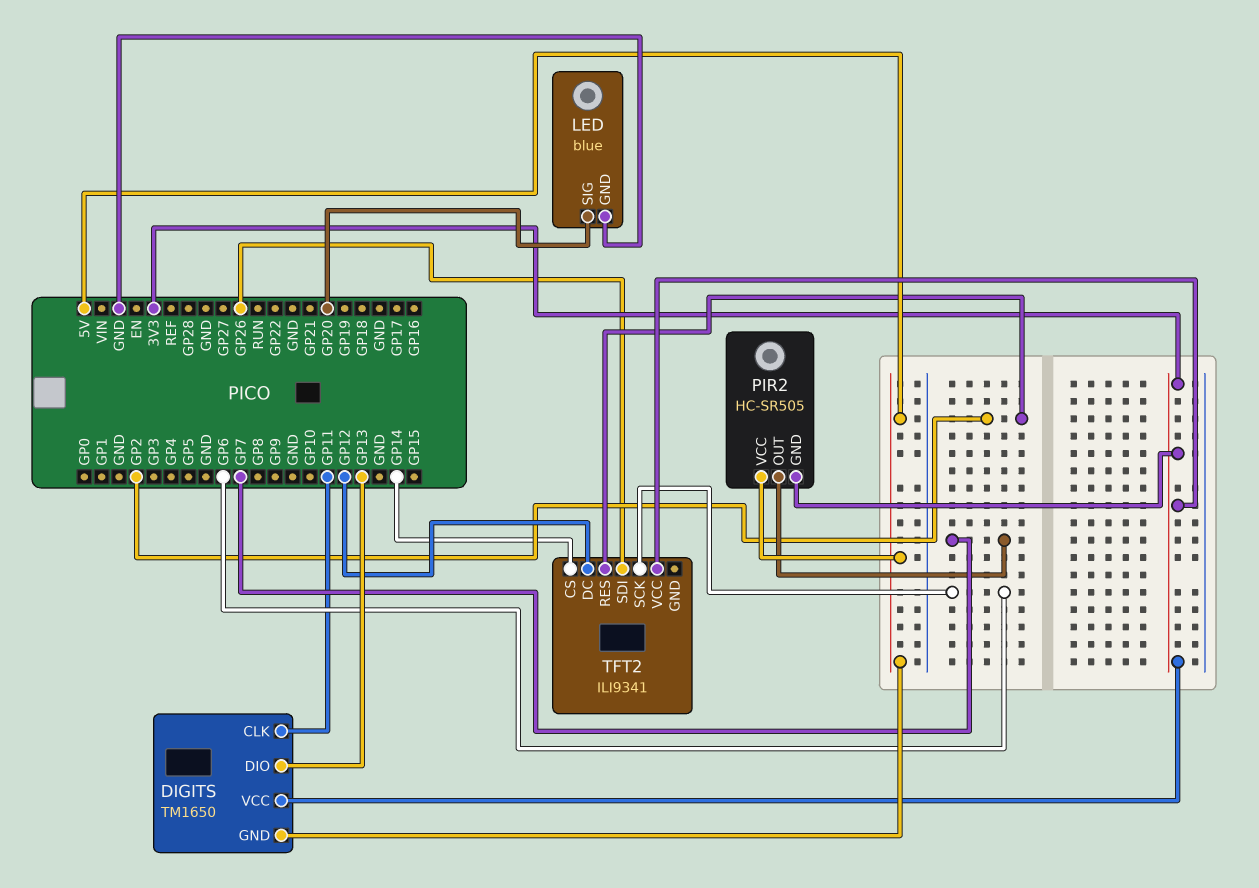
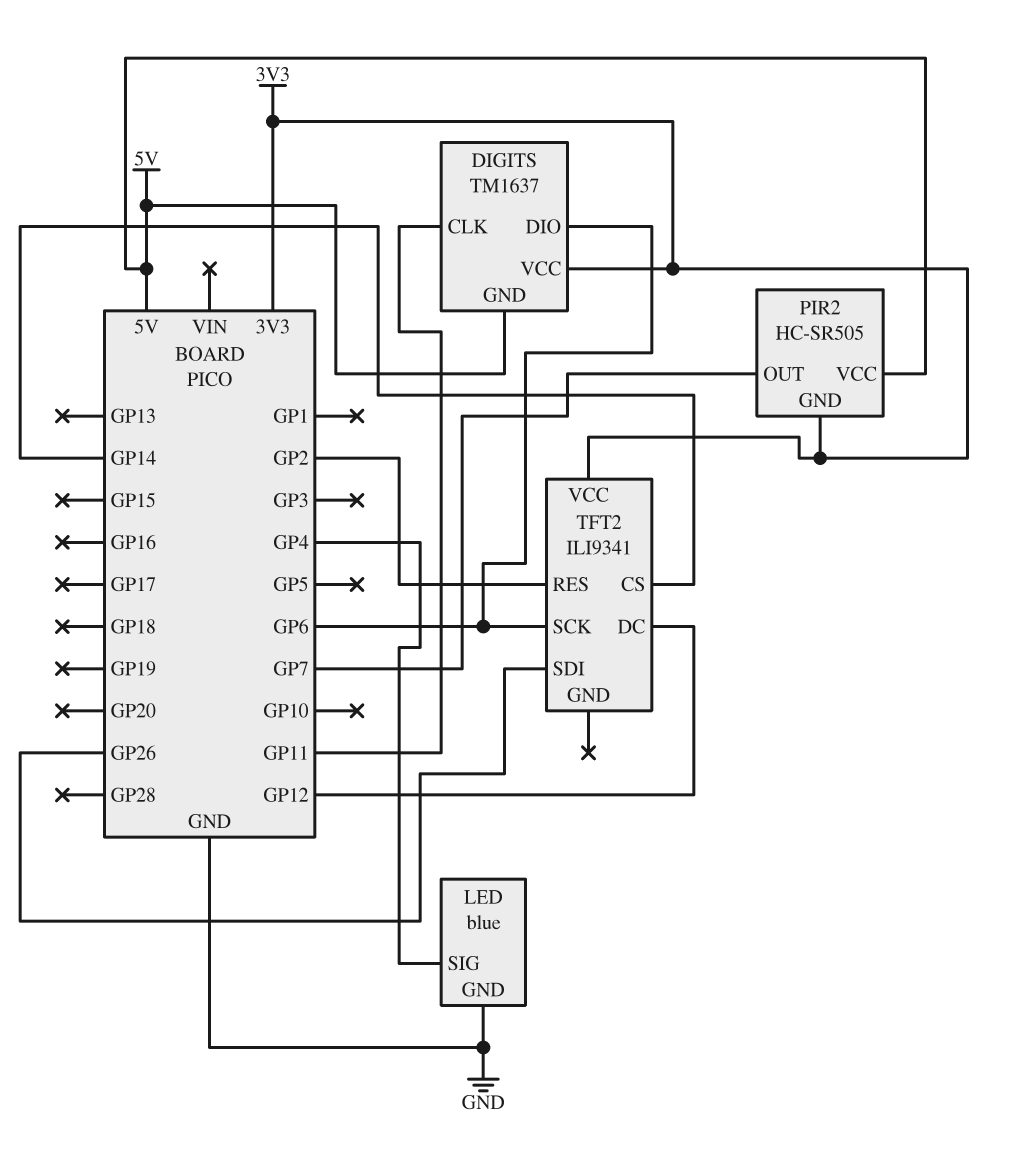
DIGITS: TM1650 -> TM1637
DIGITS pin DIO: GP13 -> GP6
LED pin SIG: GP20 -> GP4

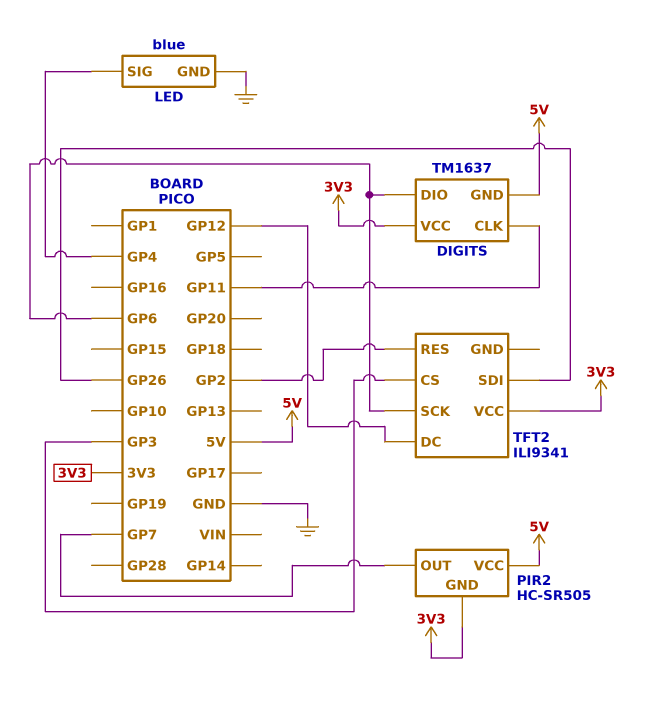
TFT2 pin CS: GP14 -> GP3

